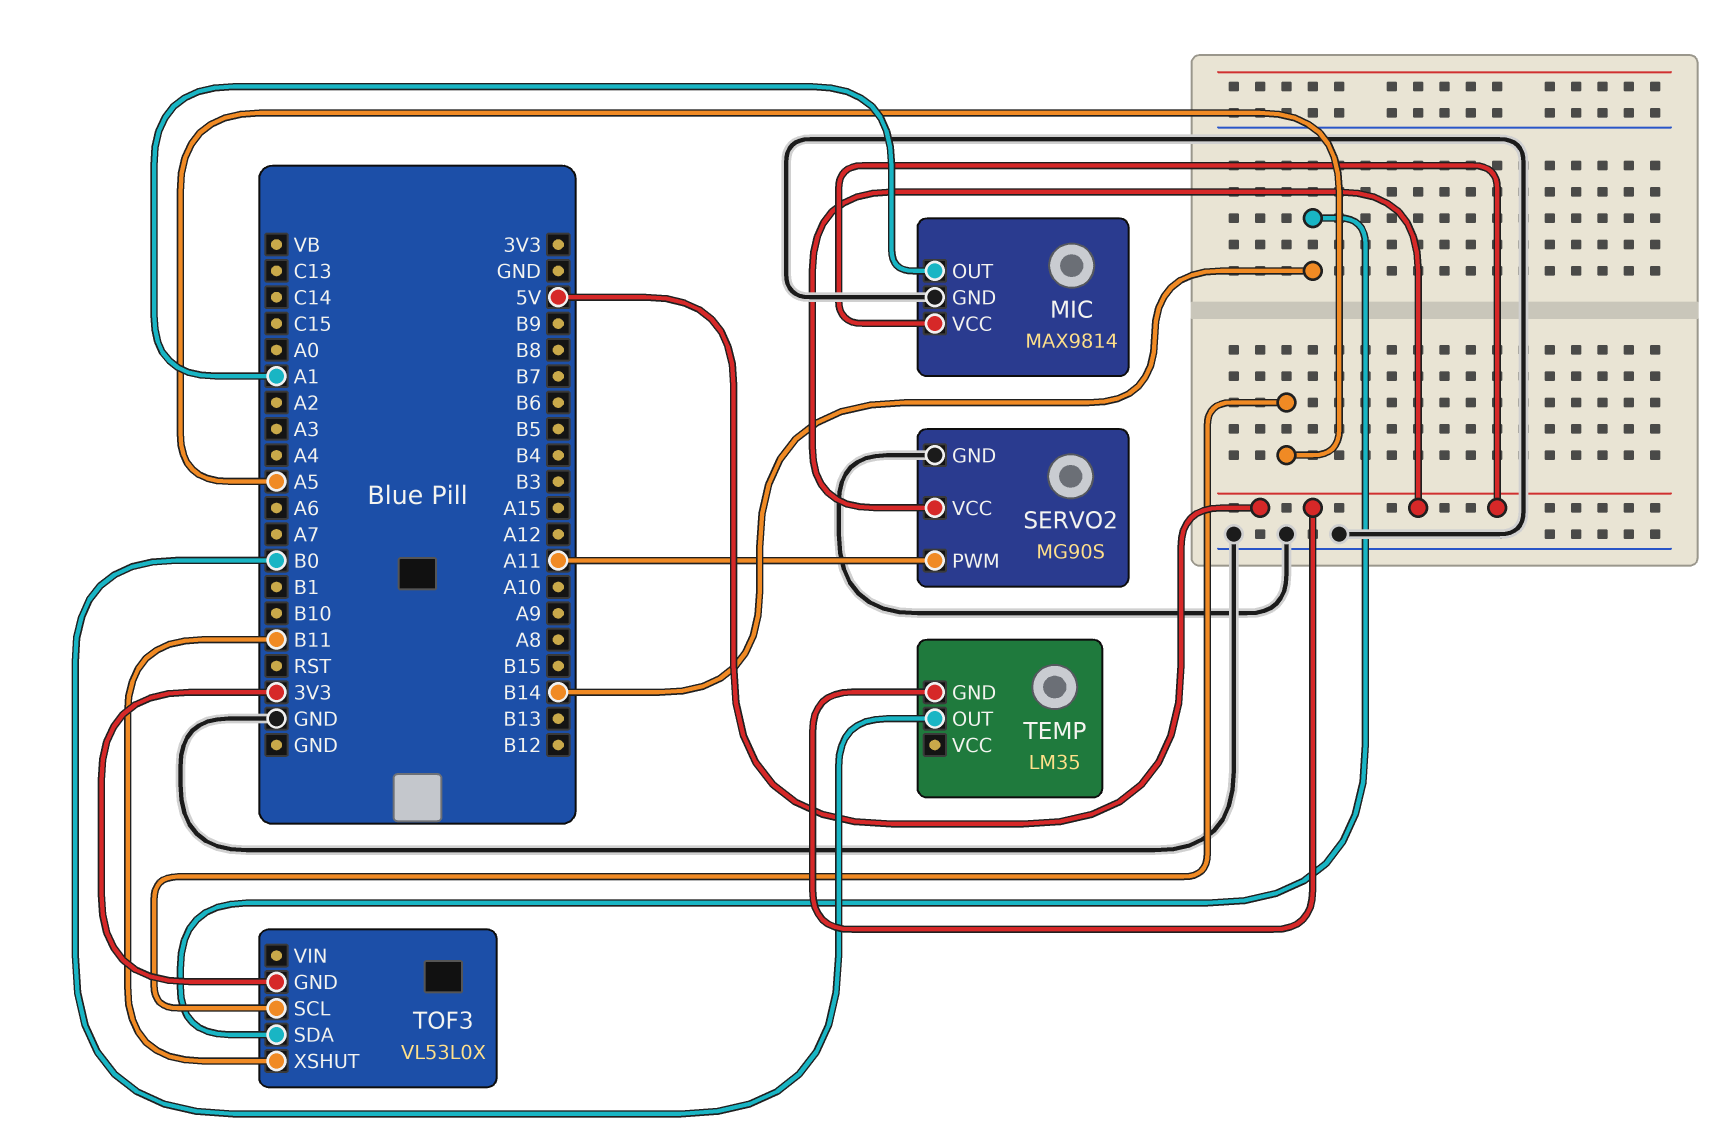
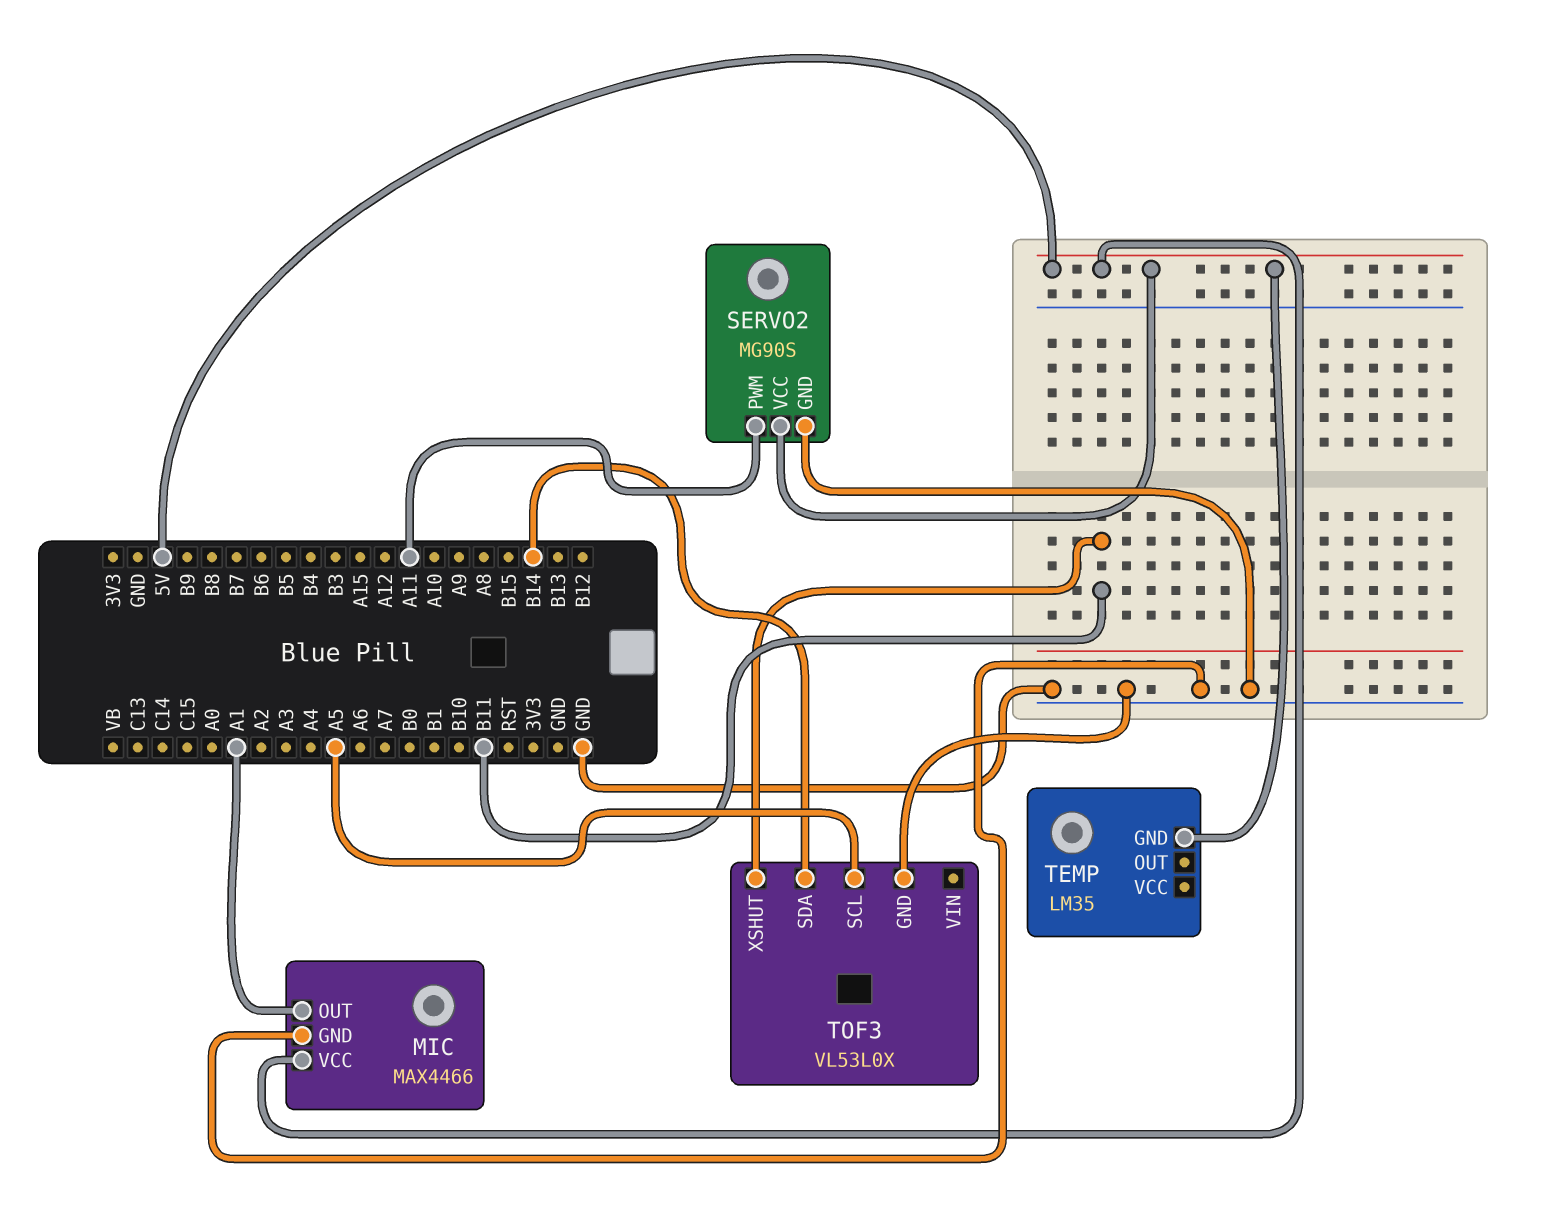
MIC: MAX9814 -> MAX4466
TEMP pin OUT: B0 -> none
TOF3 pin GND: 3V3 -> GND

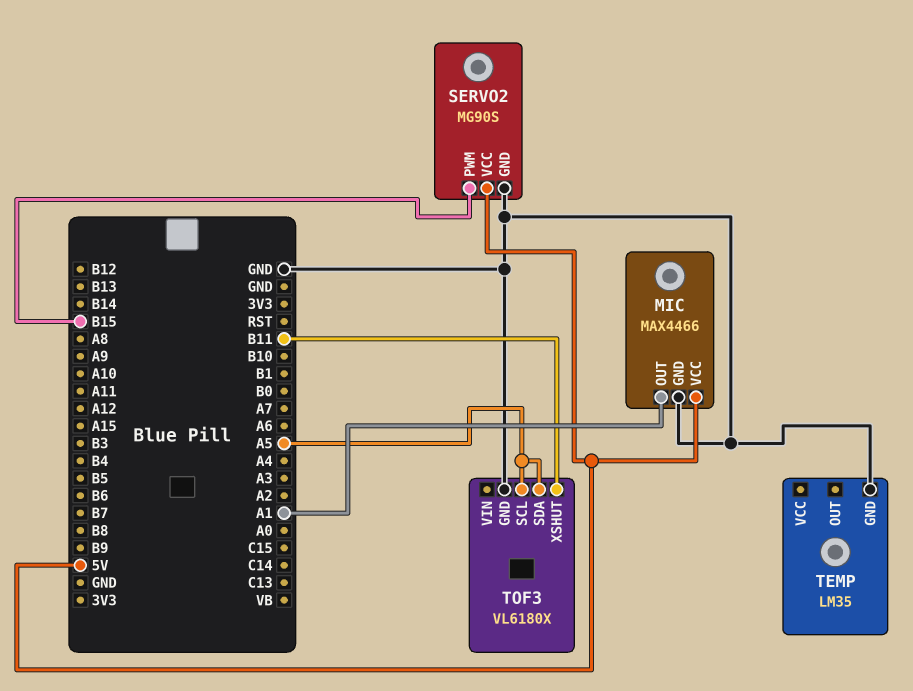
SERVO2 pin PWM: A11 -> B15
TEMP pin GND: 5V -> GND
TOF3: VL53L0X -> VL6180X
TOF3 pin SDA: B14 -> A5

